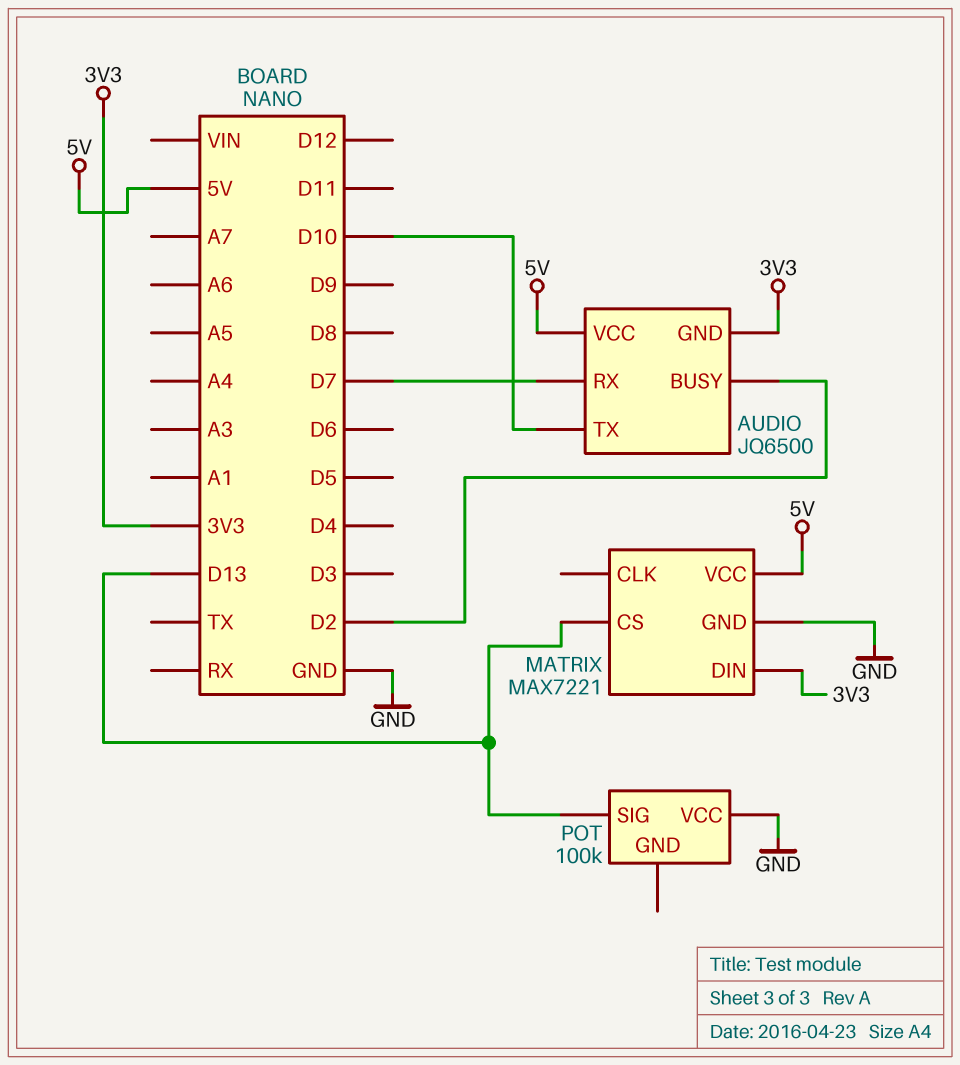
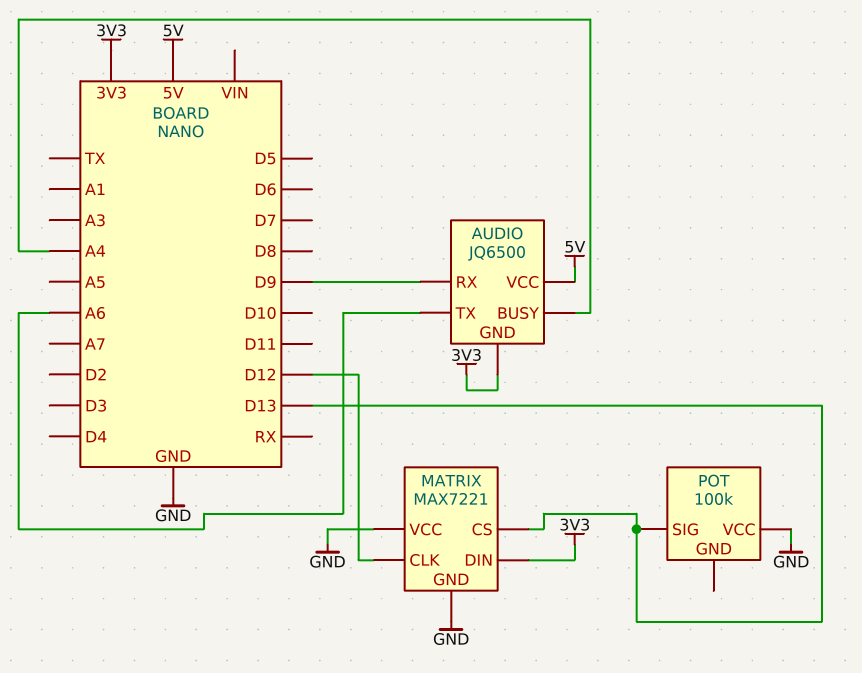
AUDIO pin BUSY: D2 -> A4
AUDIO pin RX: D7 -> D9
AUDIO pin TX: D10 -> A6
MATRIX pin CLK: none -> D12
MATRIX pin VCC: 5V -> GND

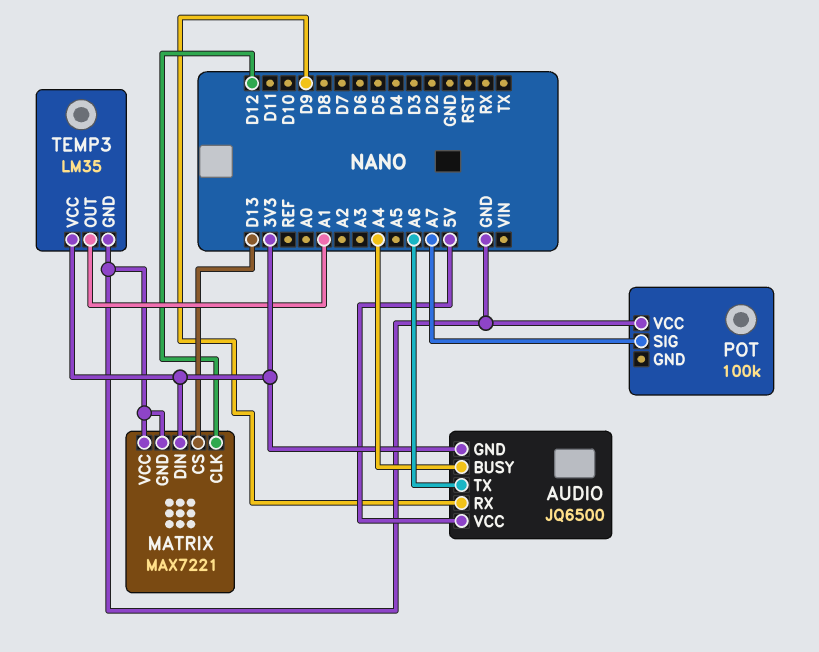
POT pin SIG: D13 -> A7
TEMP3: none -> LM35
TEMP3 pin GND: none -> GND
TEMP3 pin OUT: none -> A1
TEMP3 pin VCC: none -> 3V3

